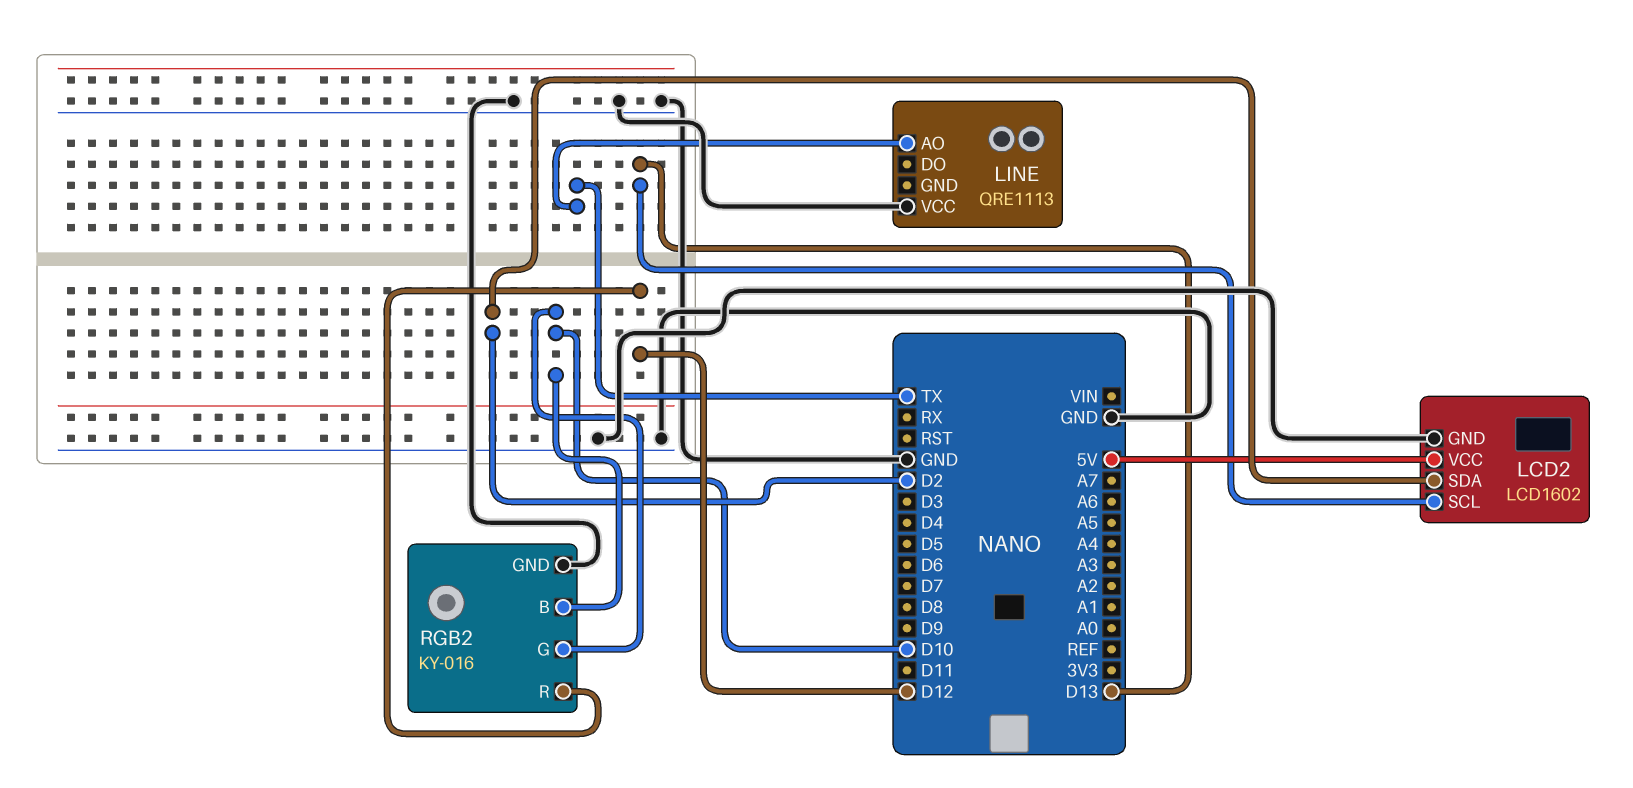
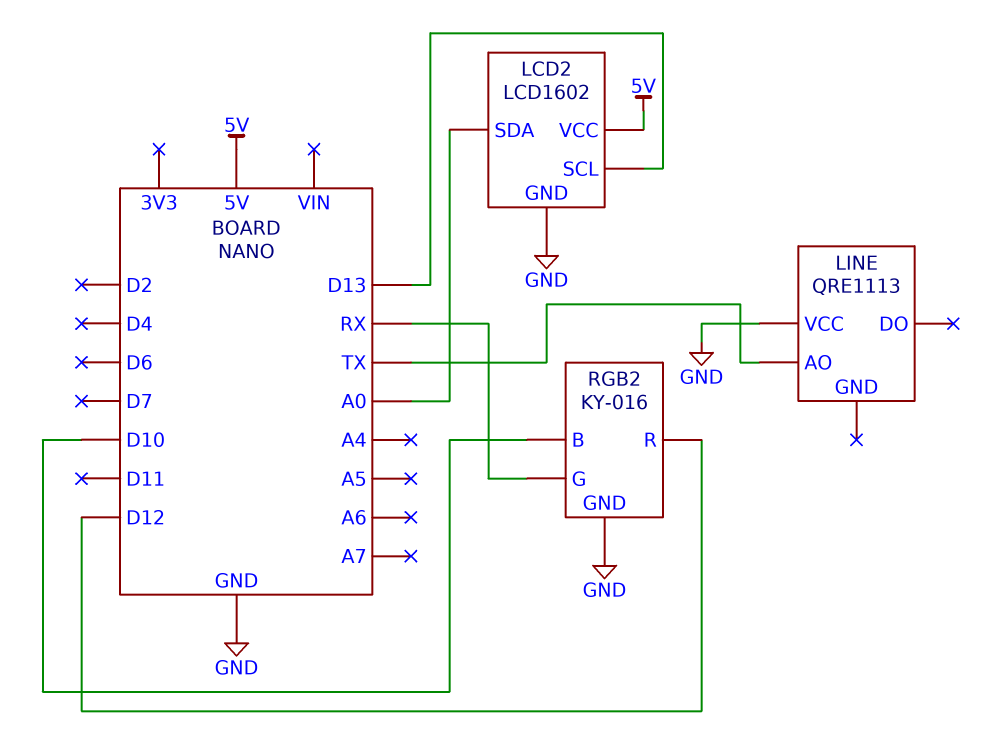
LCD2 pin SDA: D2 -> A0
RGB2 pin G: D10 -> RX

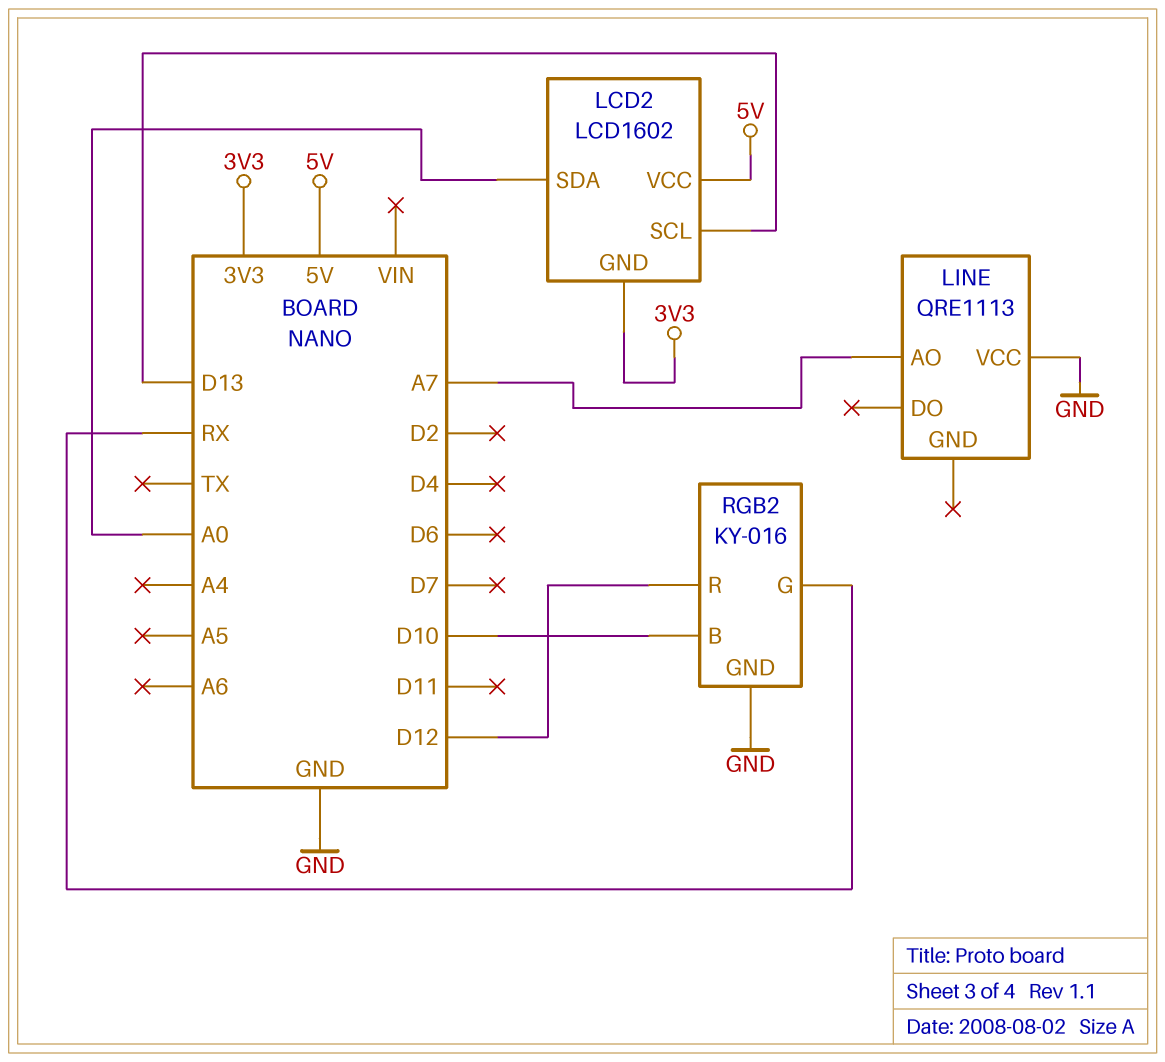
LCD2 pin GND: GND -> 3V3
LINE pin AO: TX -> A7

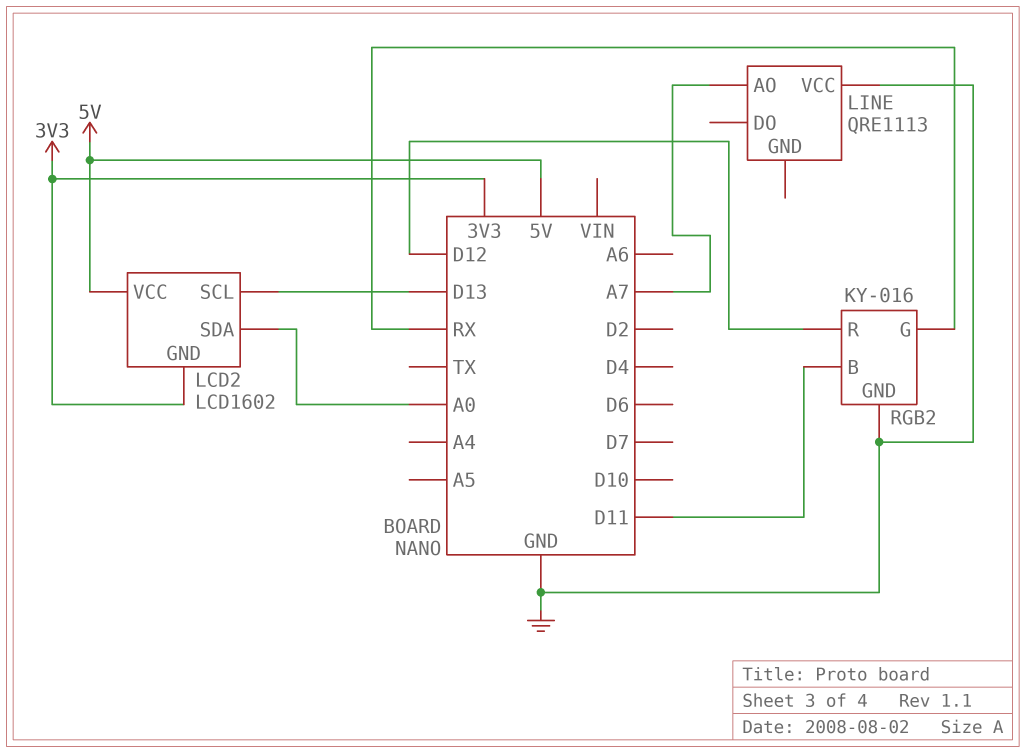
RGB2 pin B: D10 -> D11

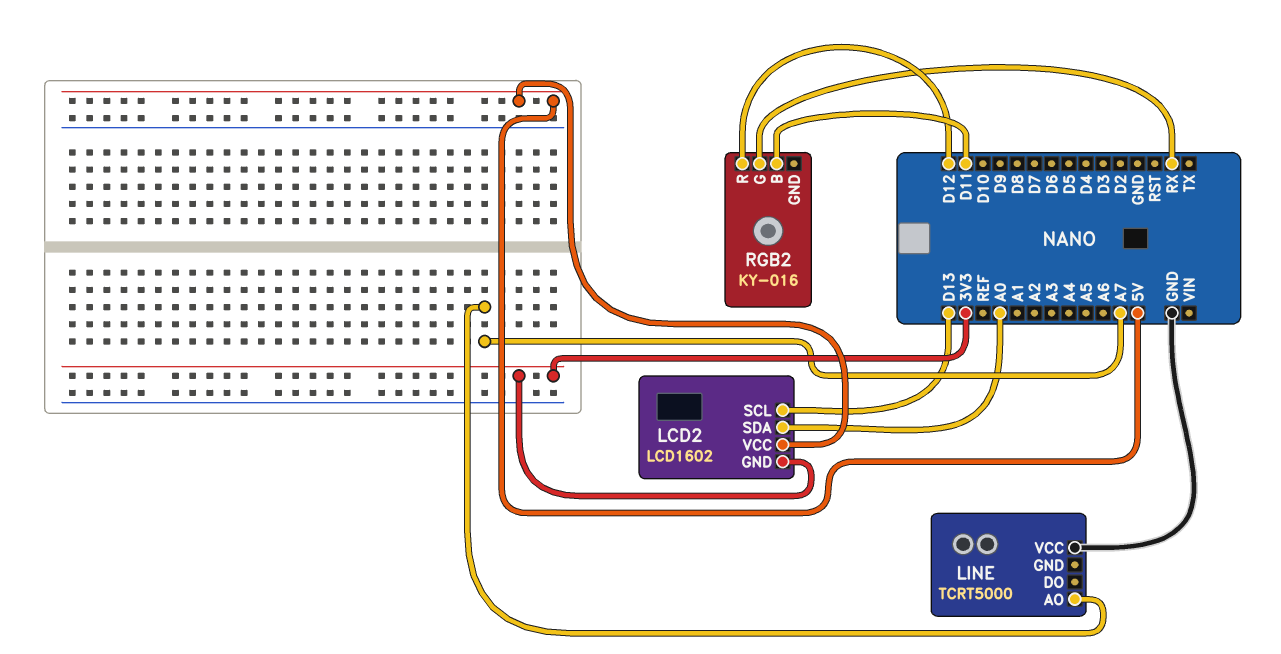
LINE: QRE1113 -> TCRT5000
RGB2 pin GND: GND -> none

